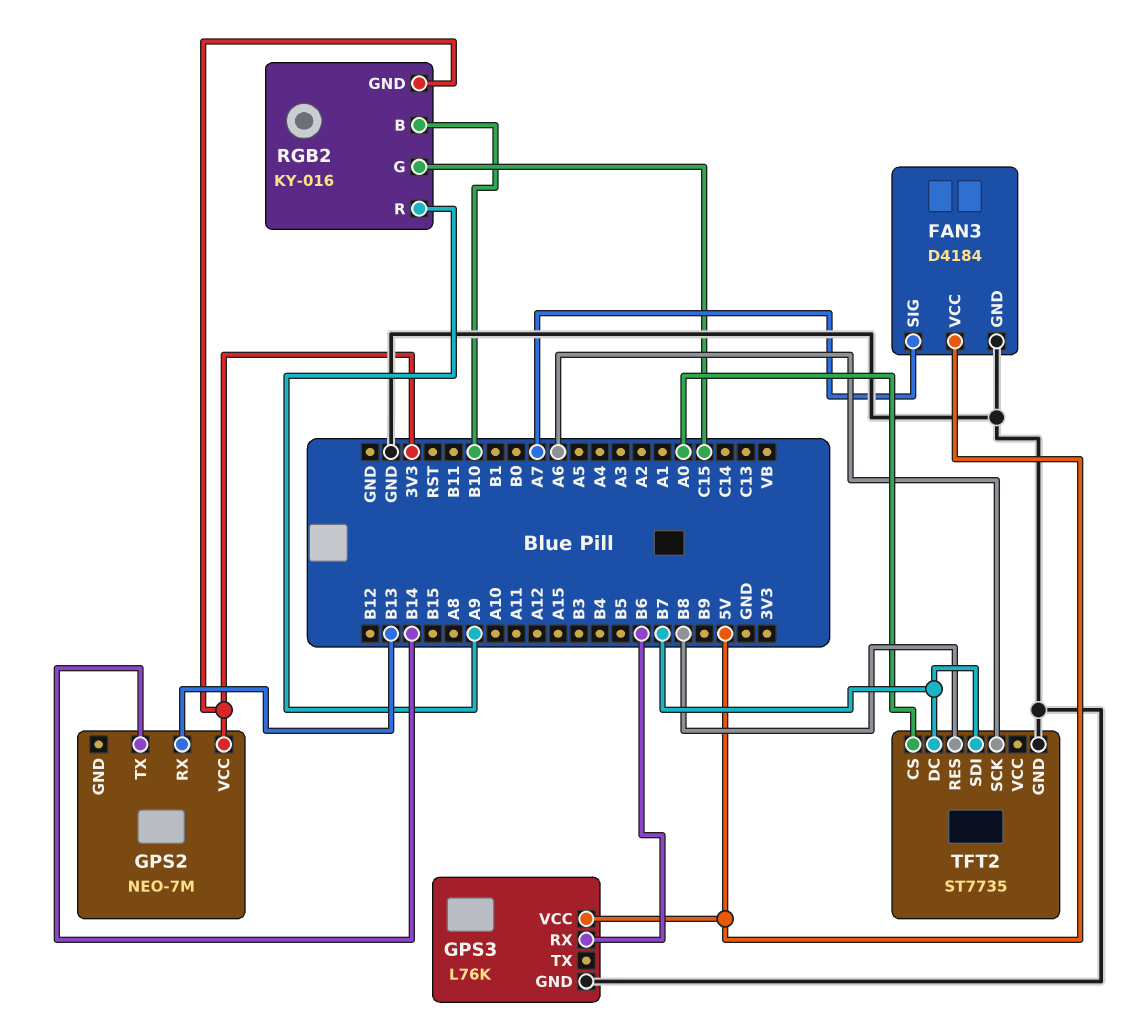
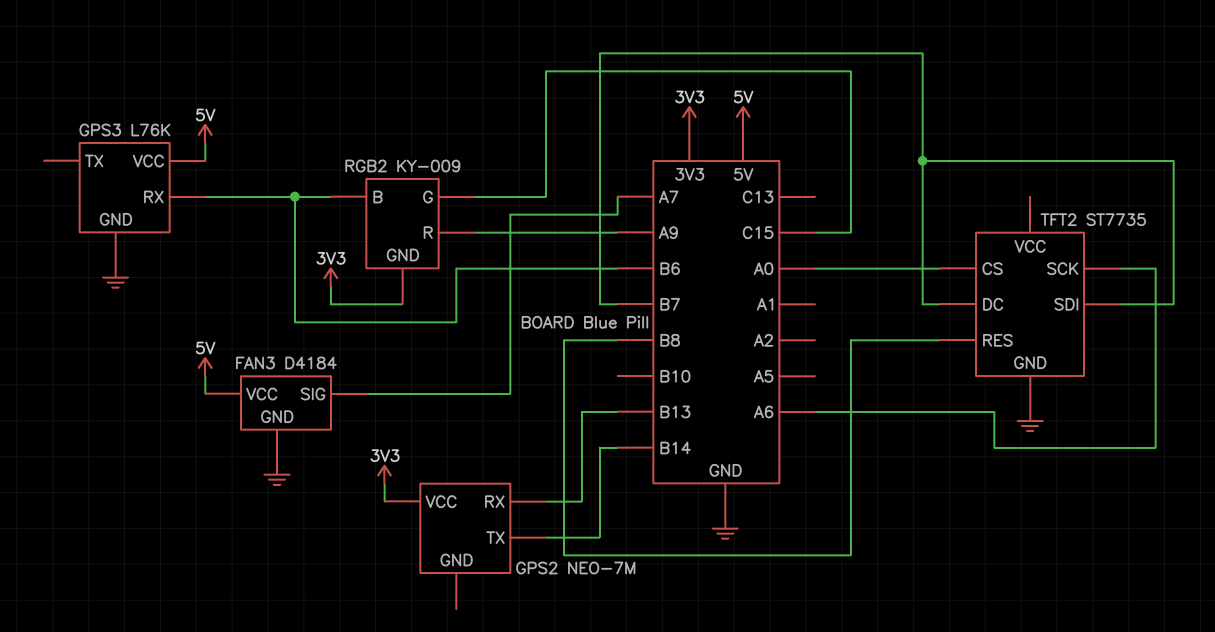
RGB2: KY-016 -> KY-009
RGB2 pin B: B10 -> B6

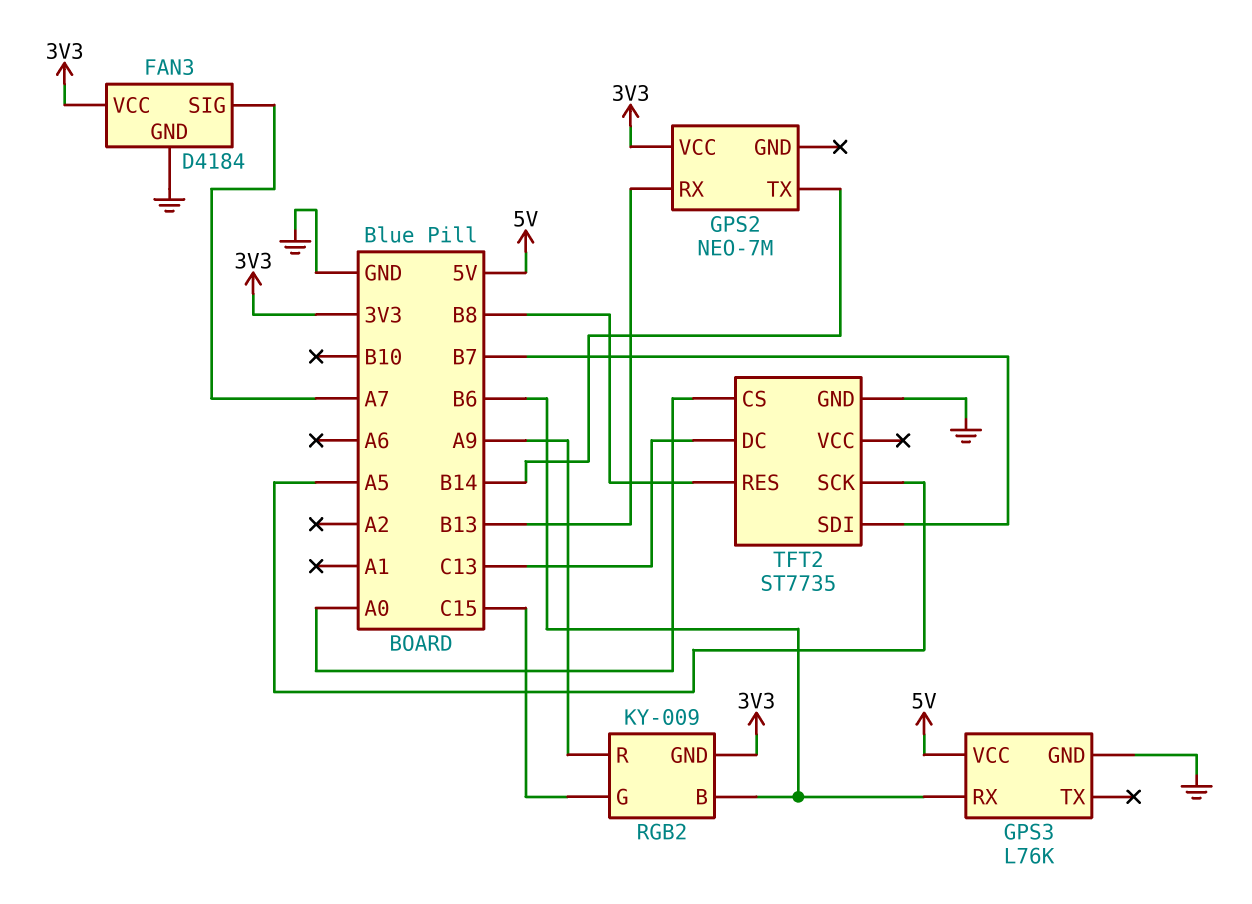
FAN3 pin VCC: 5V -> 3V3
TFT2 pin DC: B7 -> C13
TFT2 pin SCK: A6 -> A5

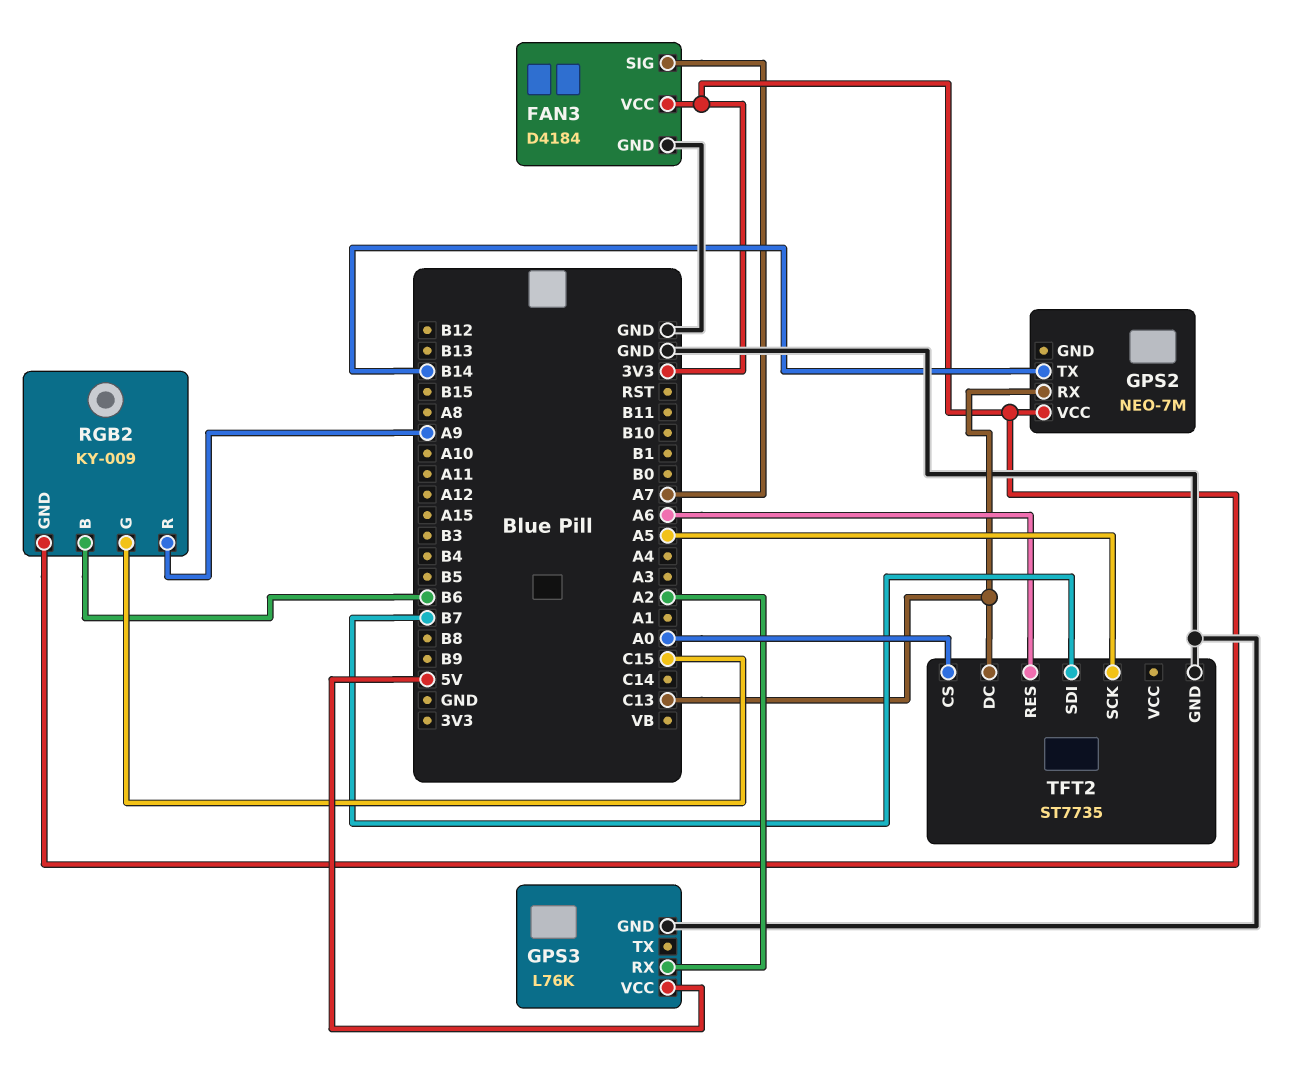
GPS2 pin RX: B13 -> C13
GPS3 pin RX: B6 -> A2
TFT2 pin RES: B8 -> A6

